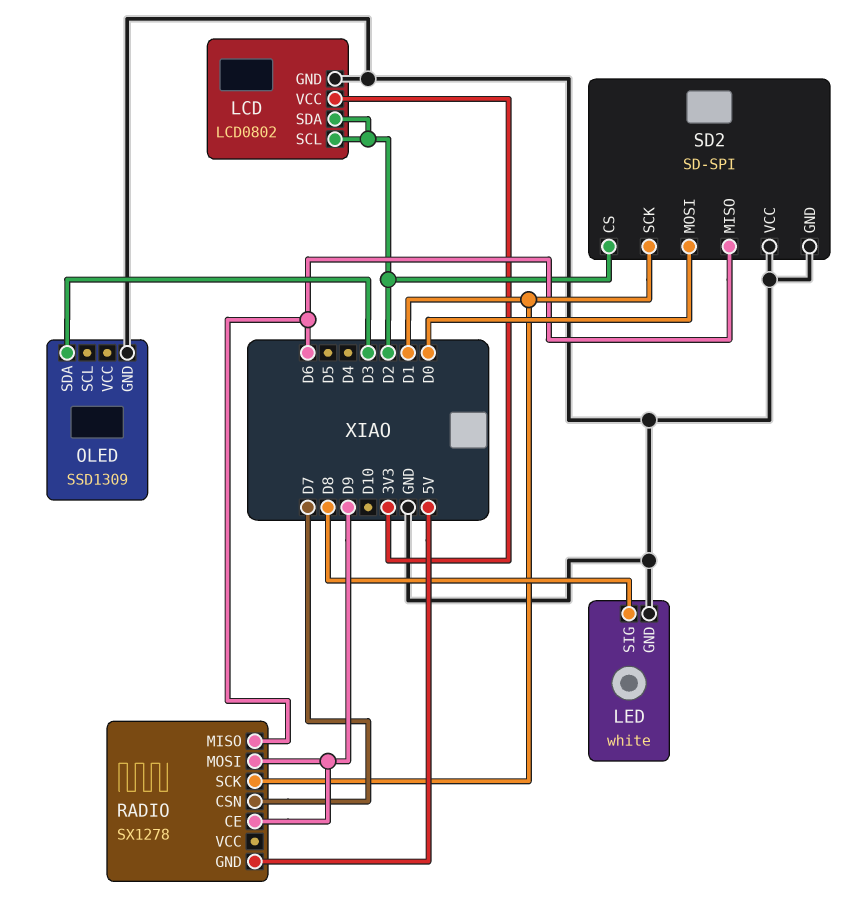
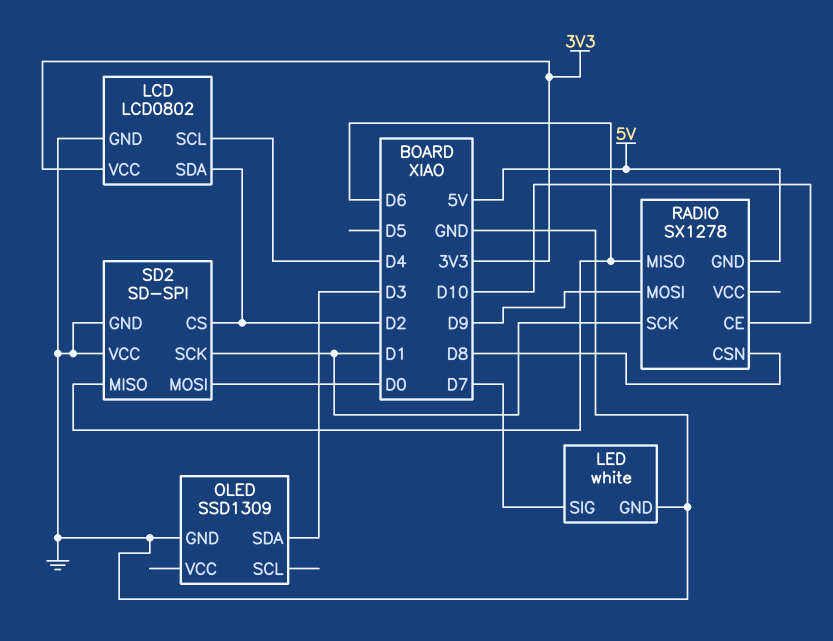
LCD pin SCL: D2 -> D4
LED pin SIG: D8 -> D7
RADIO pin CE: D9 -> D10
RADIO pin CSN: D7 -> D8

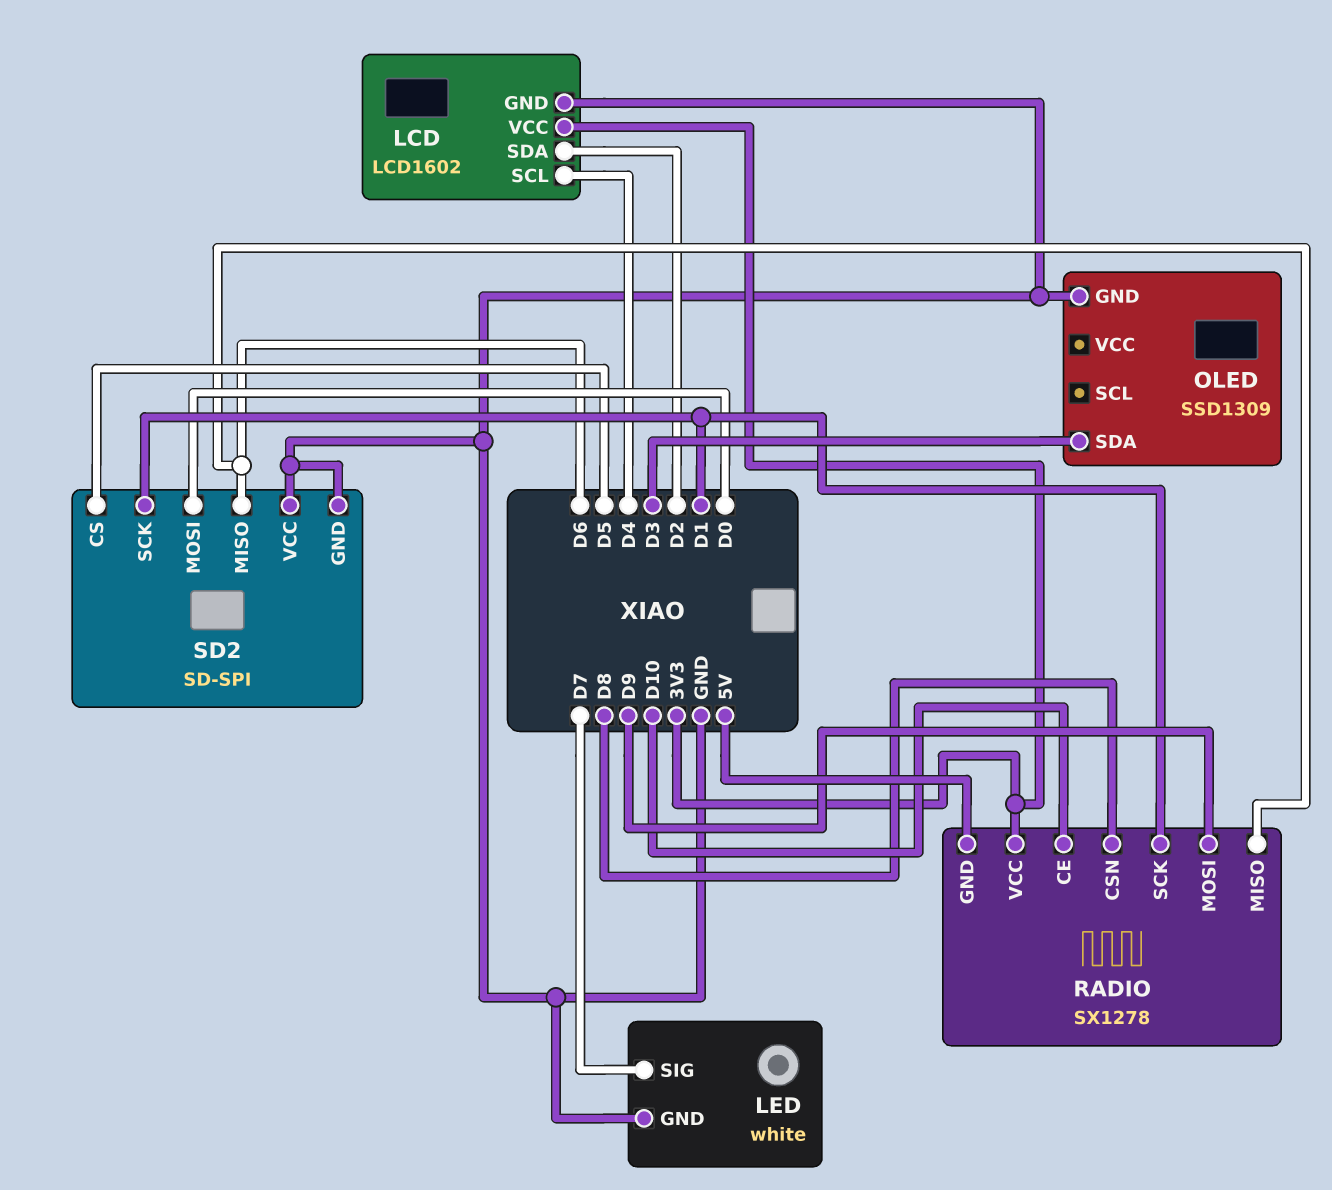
LCD: LCD0802 -> LCD1602
RADIO pin VCC: none -> 3V3
SD2 pin CS: D2 -> D5

